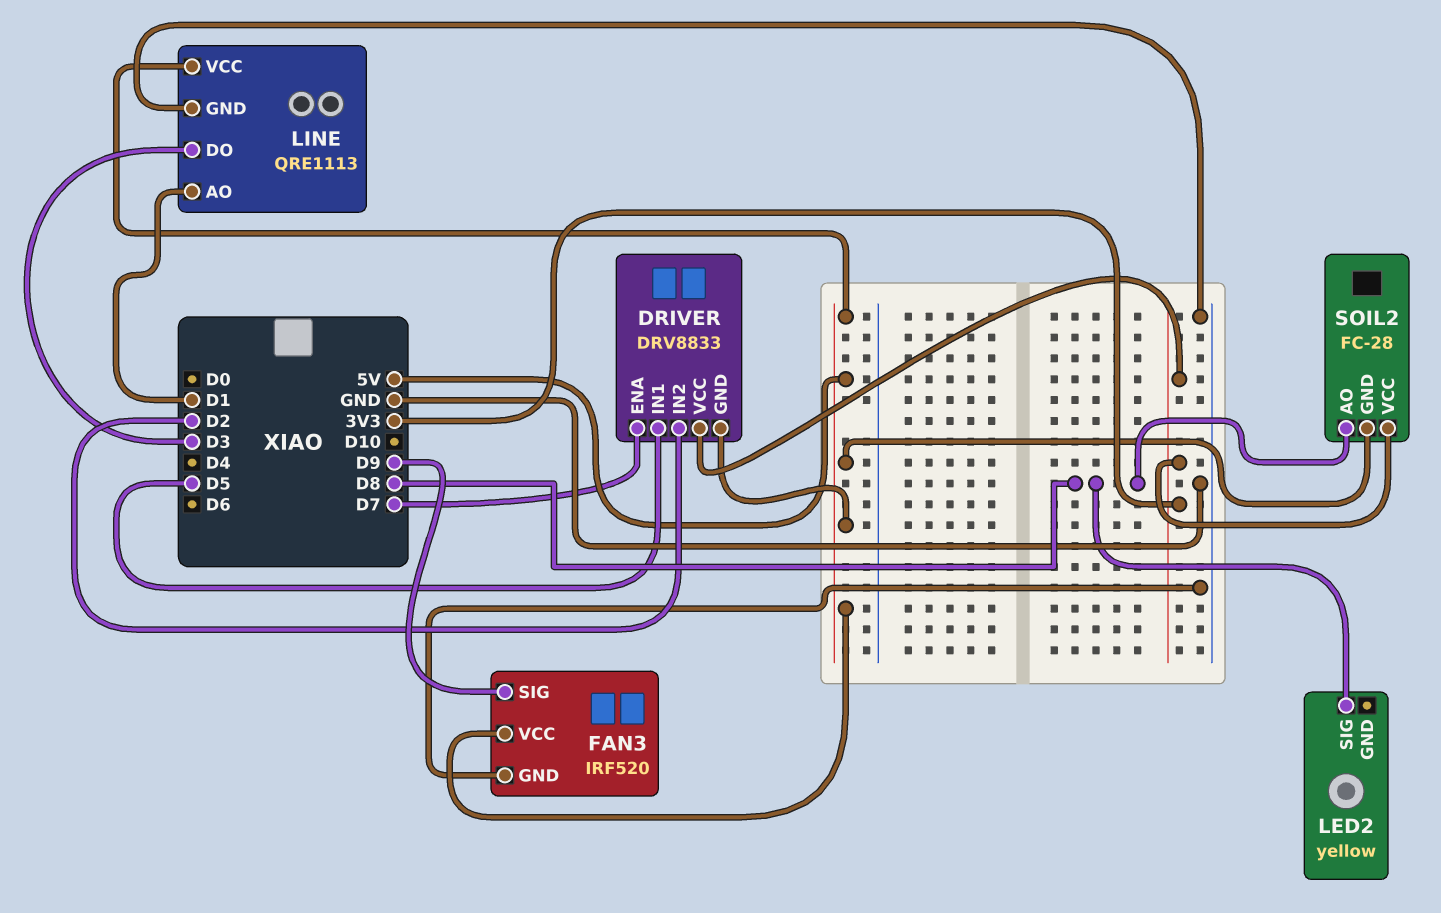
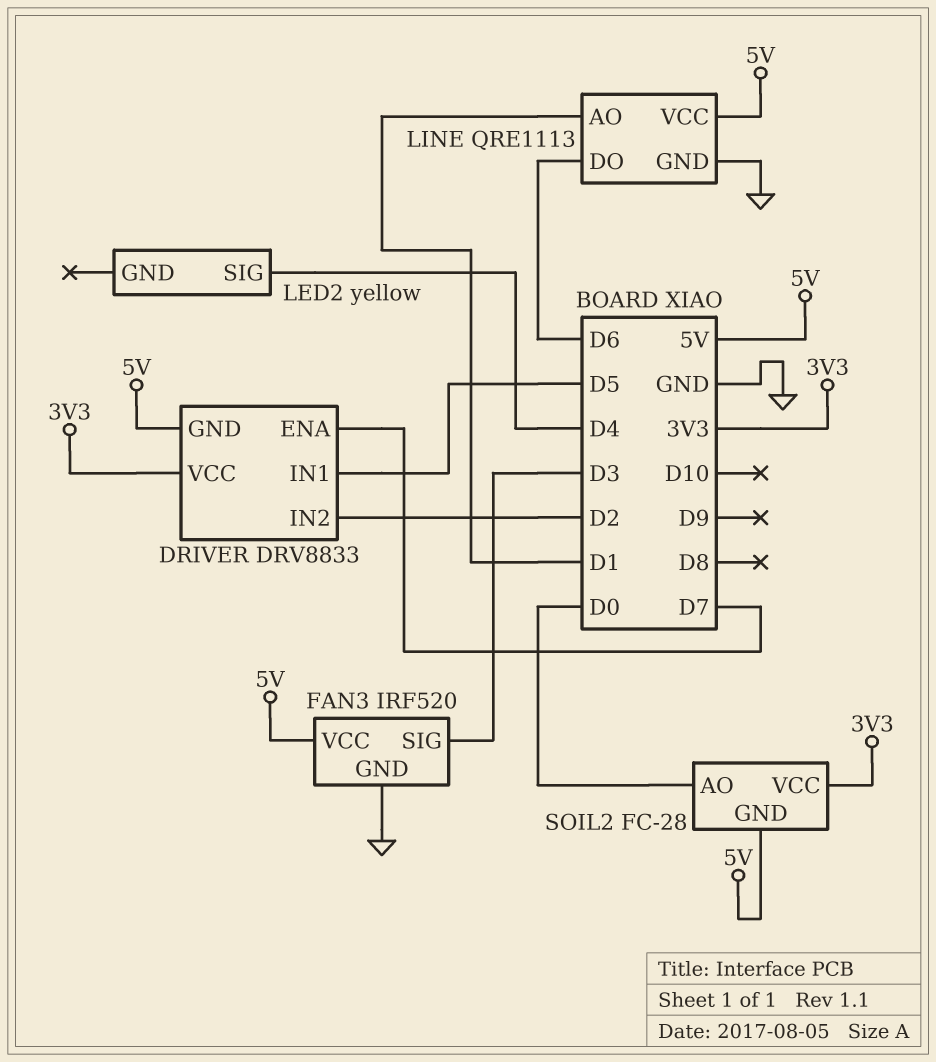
FAN3 pin SIG: D9 -> D3
LED2 pin SIG: D8 -> D4
LINE pin DO: D3 -> D6
SOIL2 pin AO: D8 -> D0

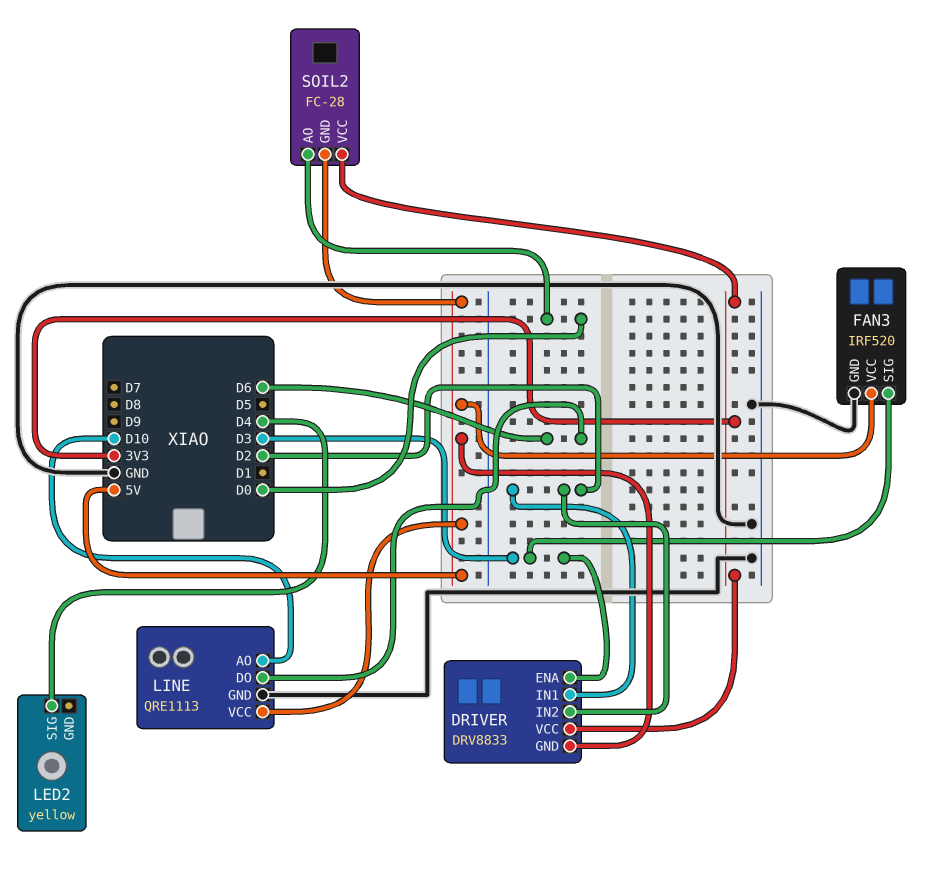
DRIVER pin ENA: D7 -> D3
DRIVER pin IN1: D5 -> D2
LINE pin AO: D1 -> D10

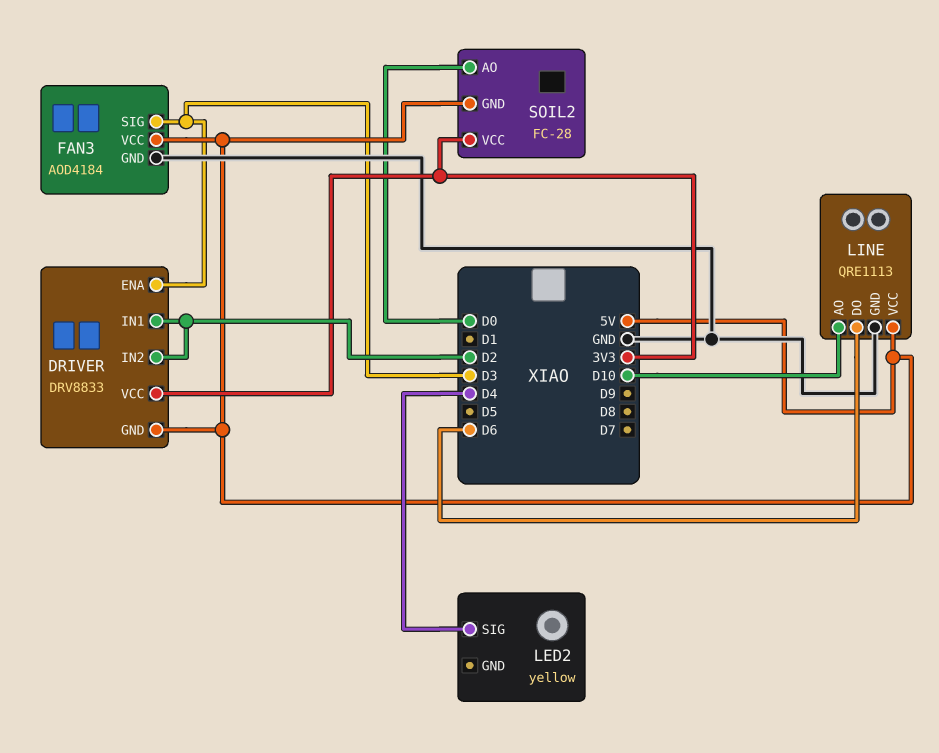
FAN3: IRF520 -> AOD4184

